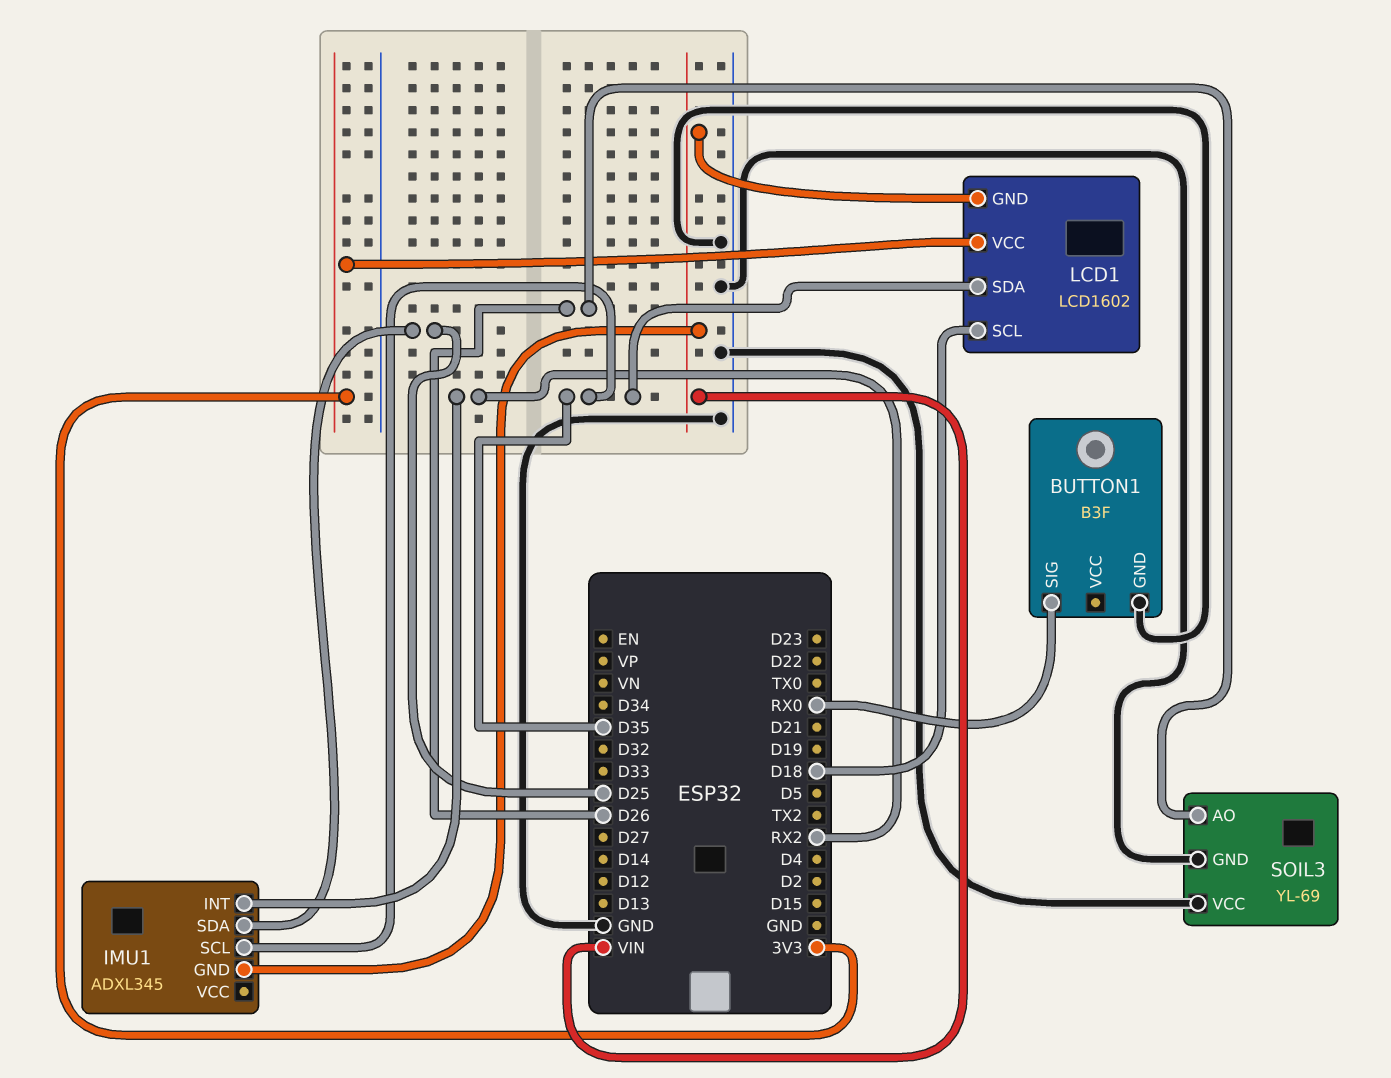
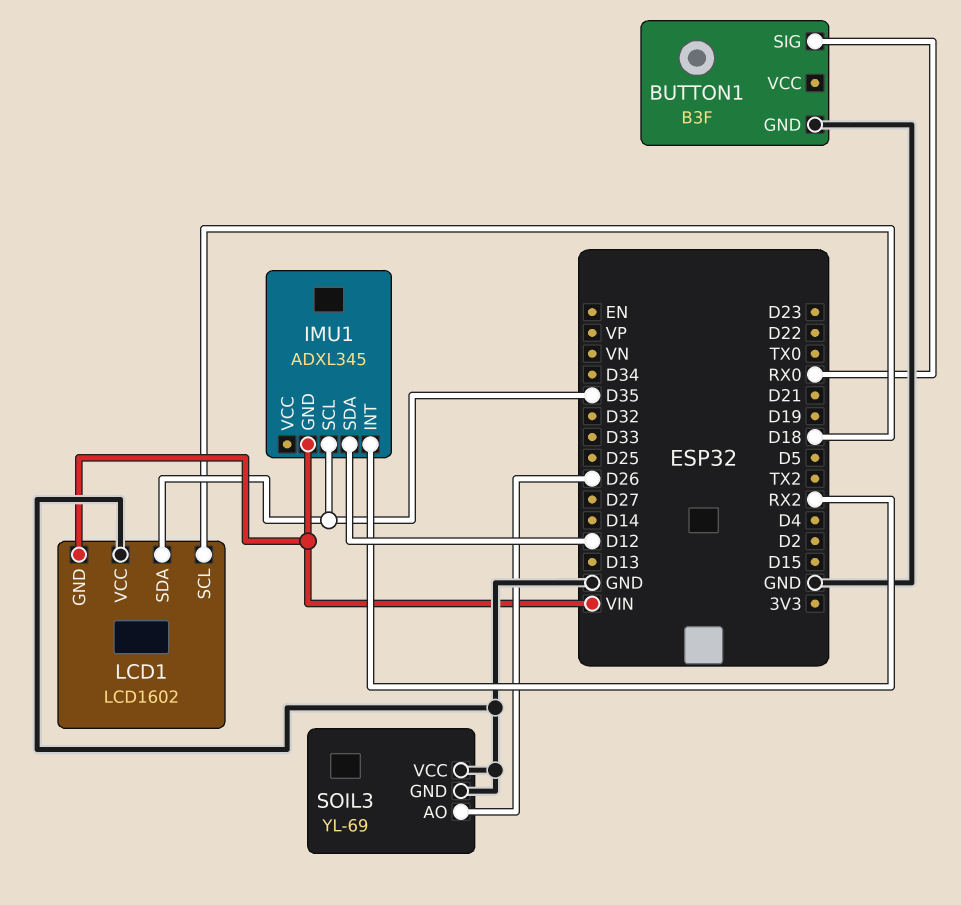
IMU1 pin SDA: D25 -> D12
LCD1 pin VCC: 3V3 -> GND

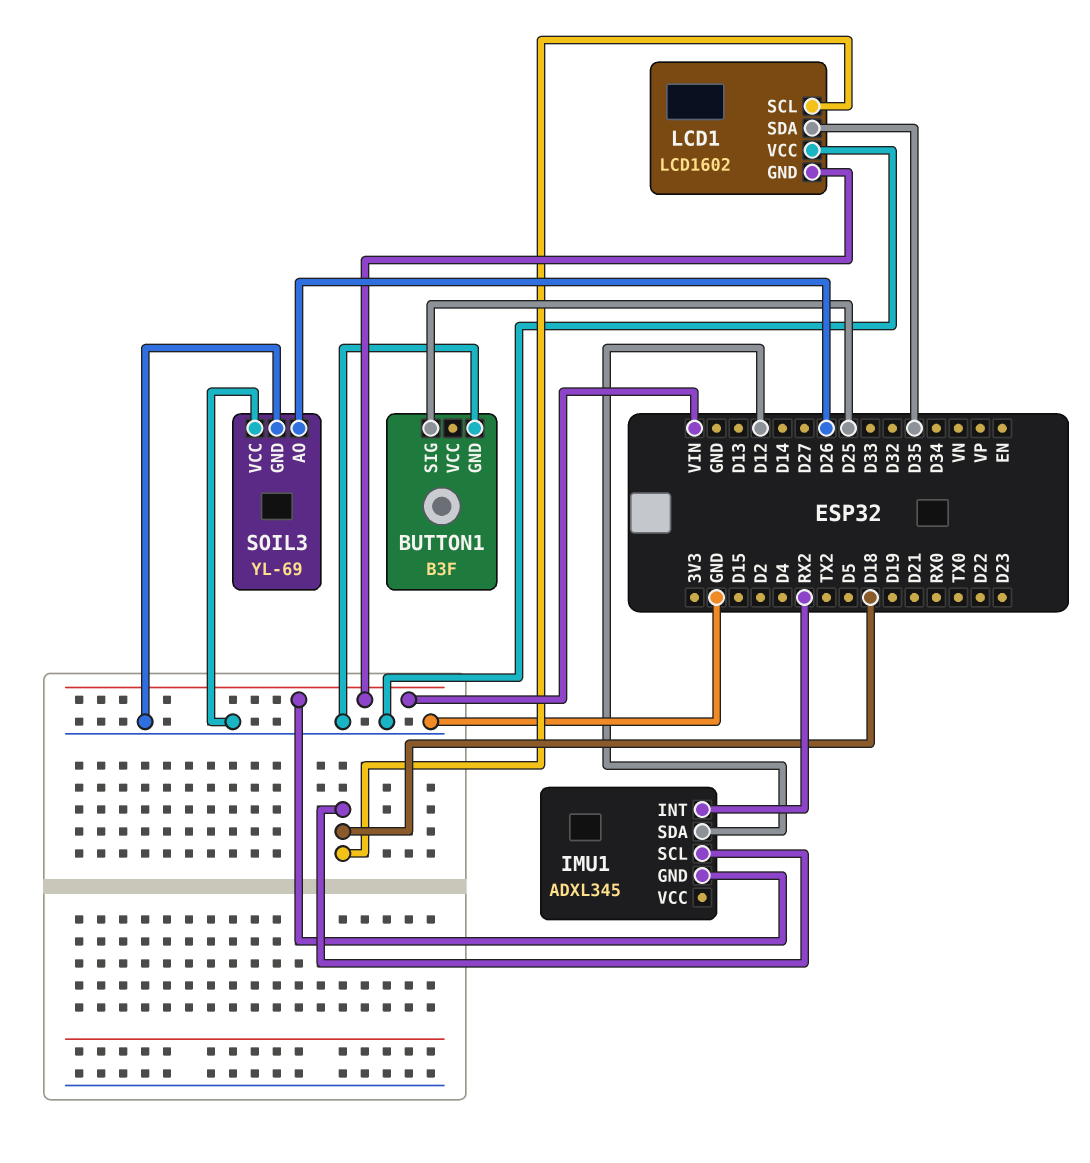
BUTTON1 pin SIG: RX0 -> D25
IMU1 pin SCL: D35 -> D18

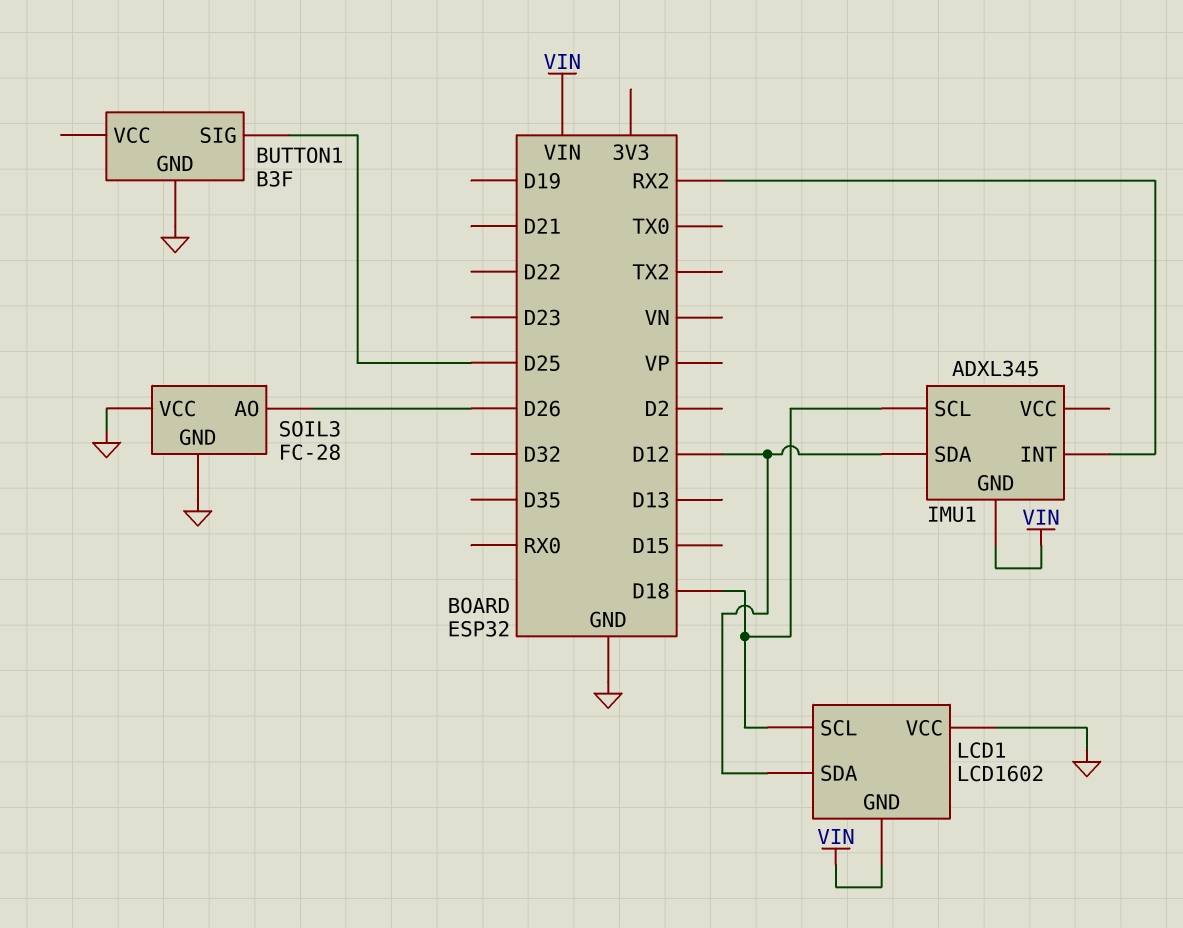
LCD1 pin SDA: D35 -> D12
SOIL3: YL-69 -> FC-28

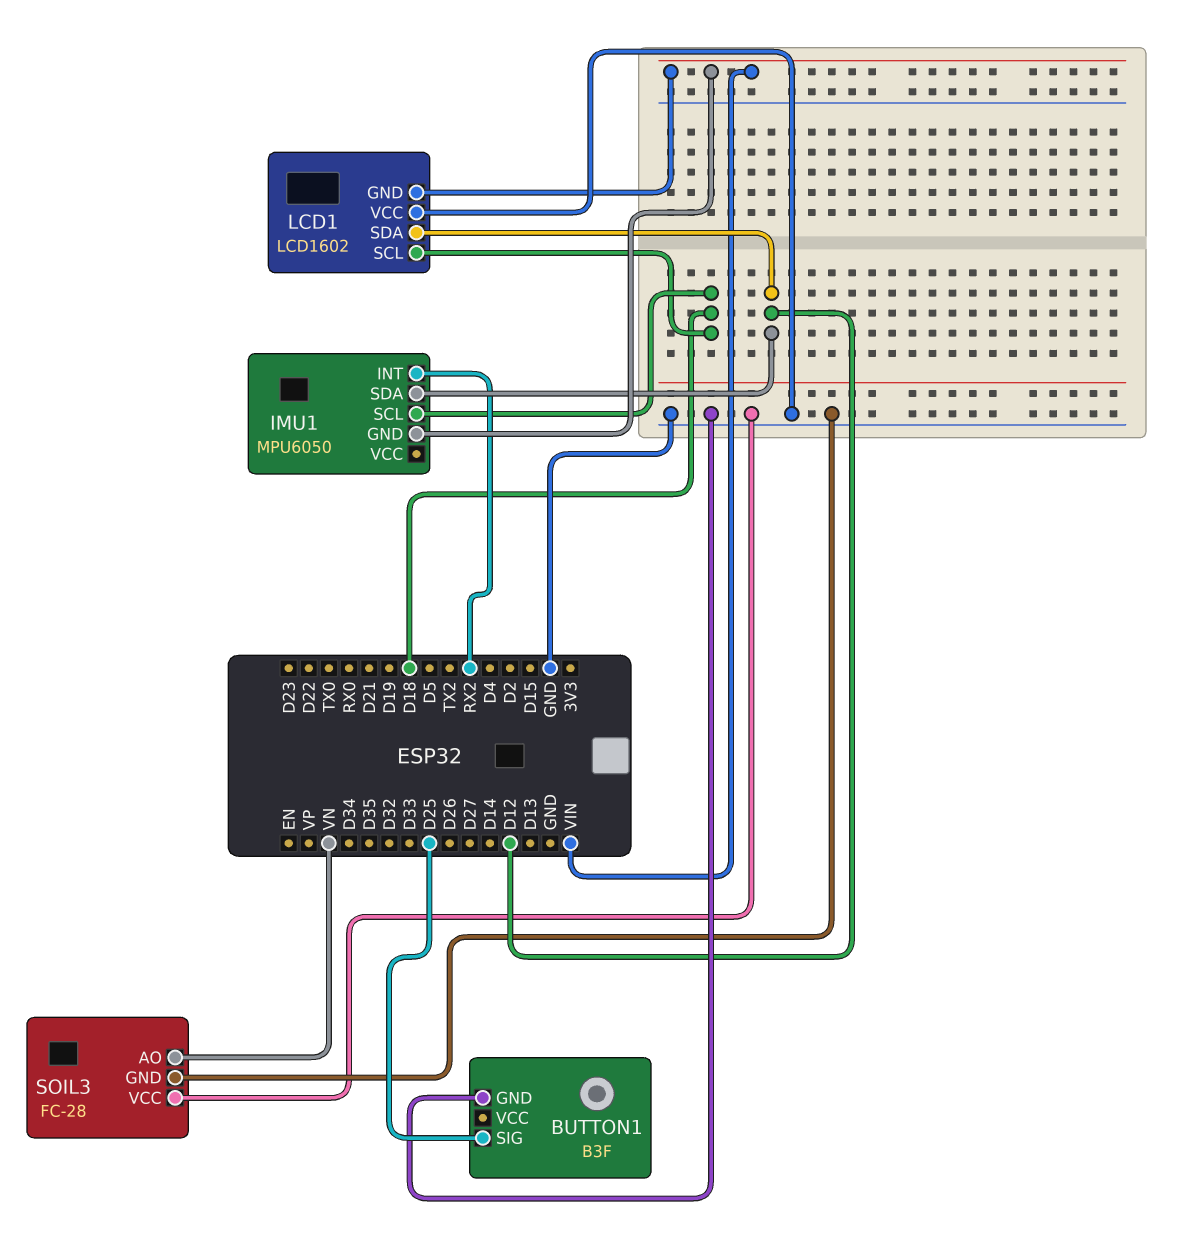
IMU1: ADXL345 -> MPU6050
SOIL3 pin AO: D26 -> VN

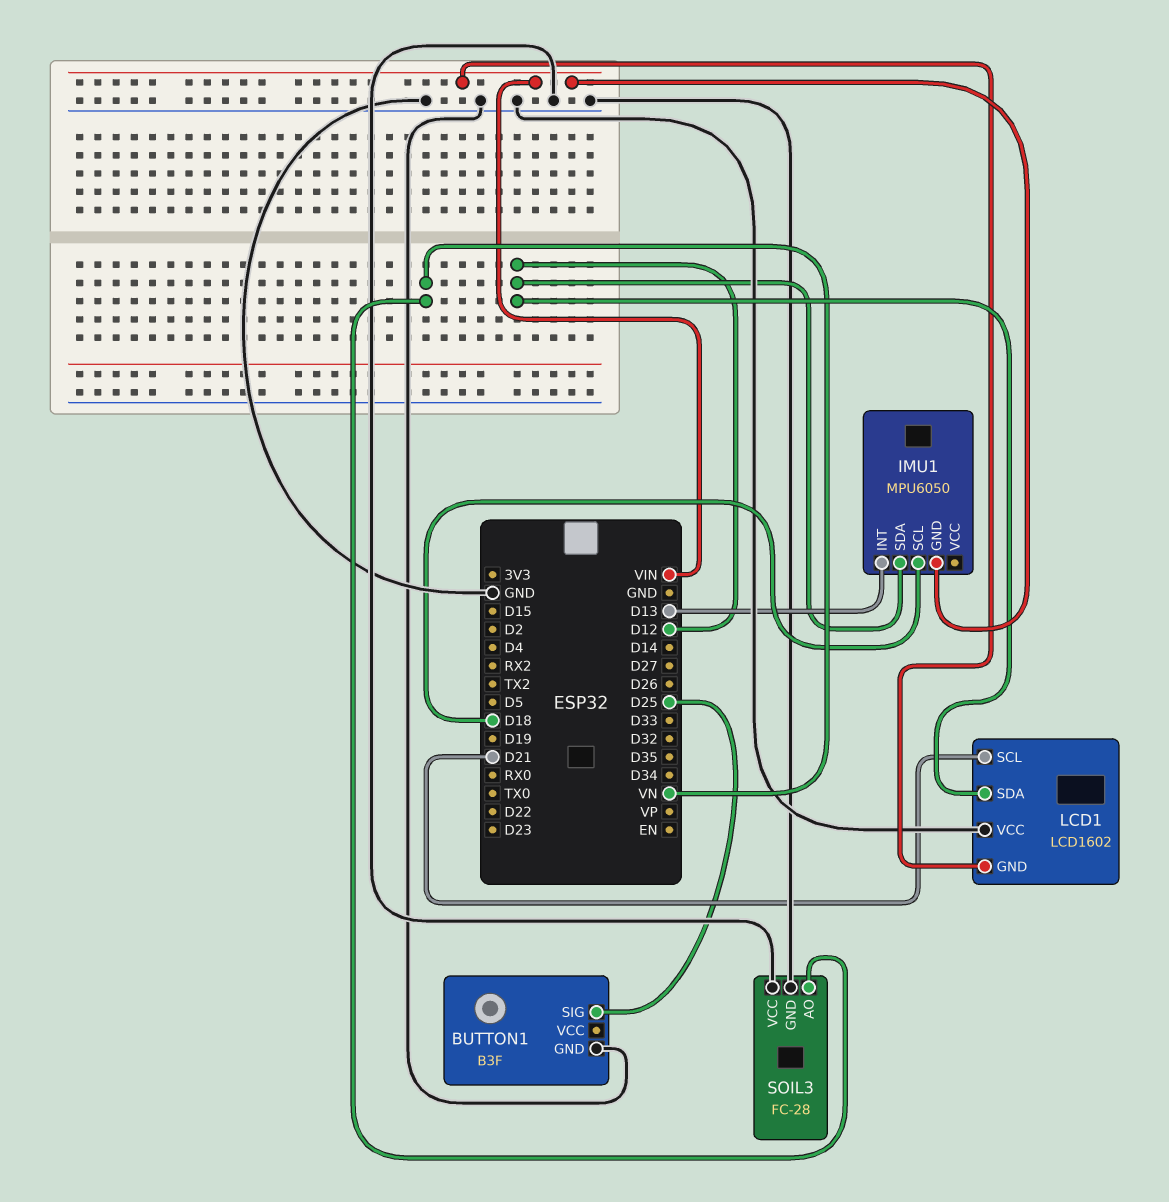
IMU1 pin INT: RX2 -> D13
LCD1 pin SCL: D18 -> D21

